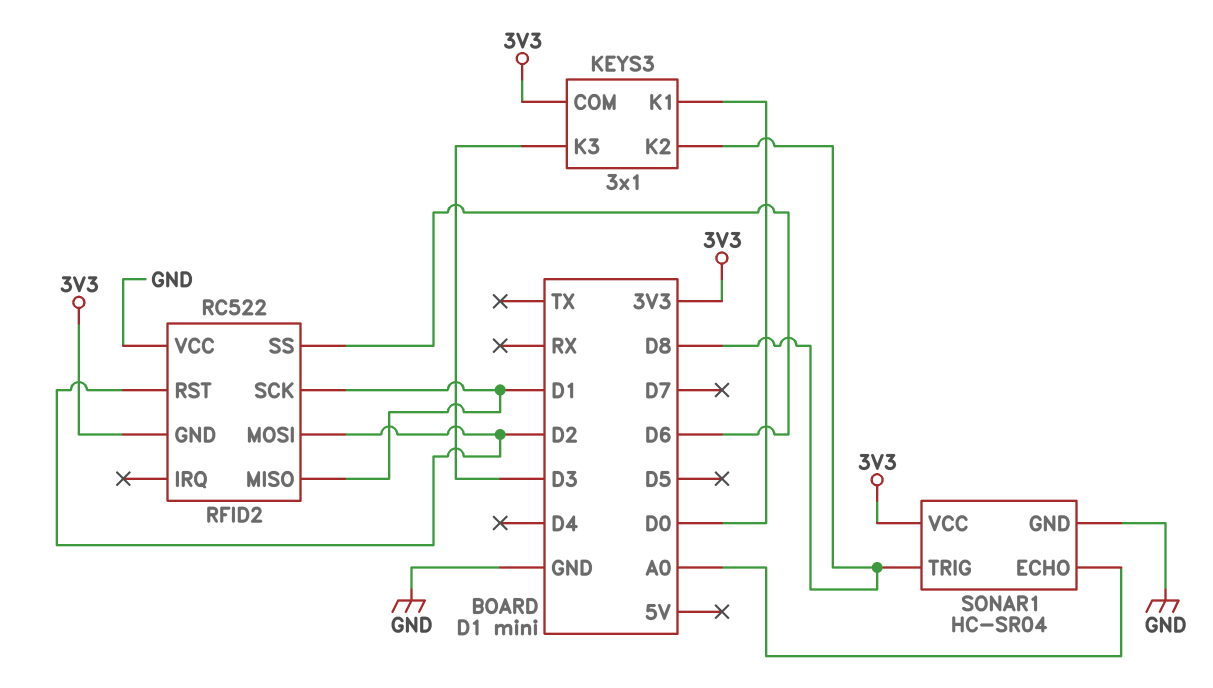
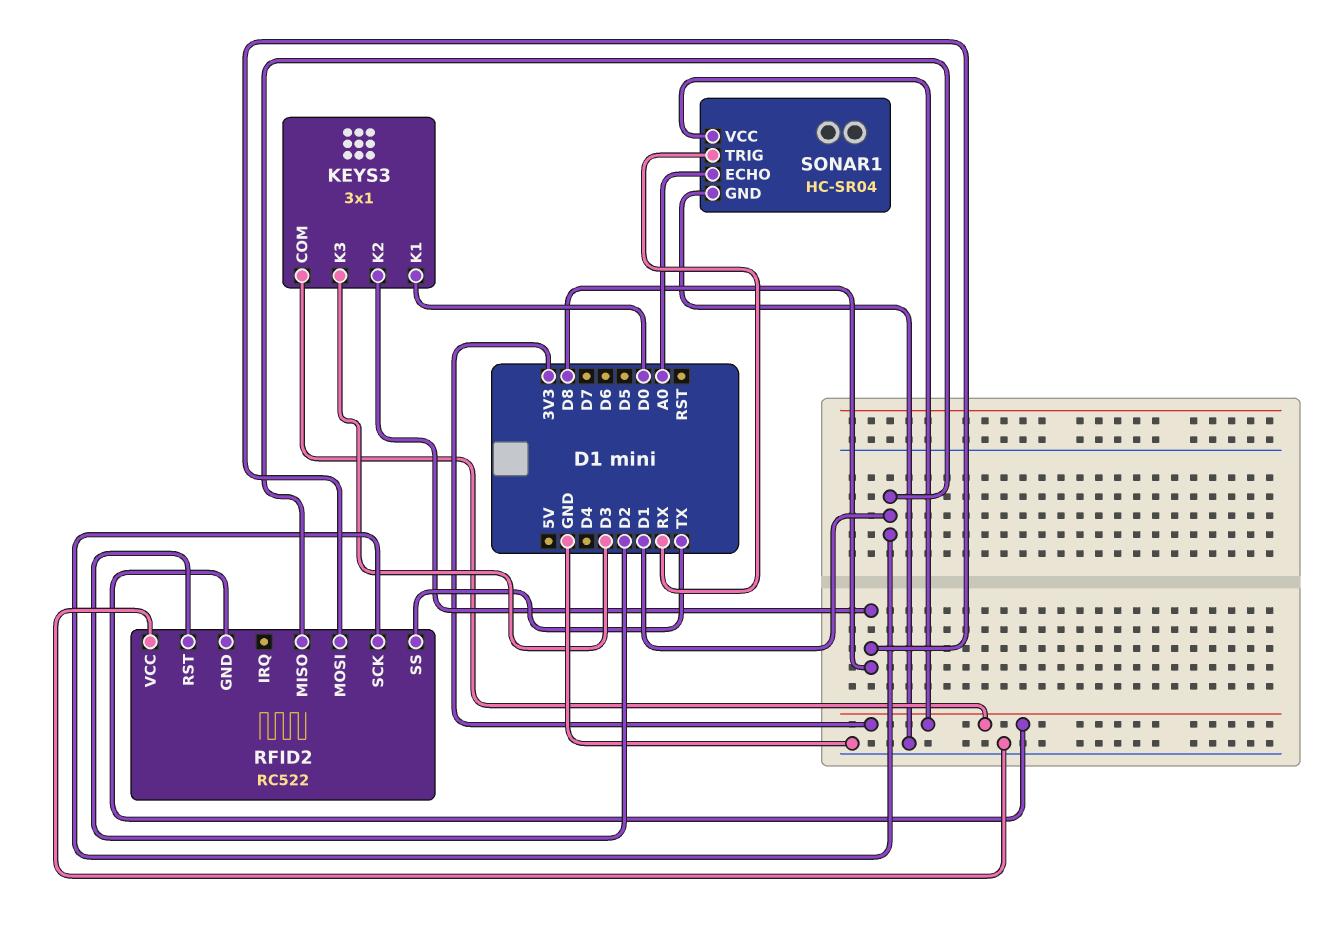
RFID2 pin MOSI: D2 -> D8
RFID2 pin SS: D6 -> TX
SONAR1 pin TRIG: D8 -> RX

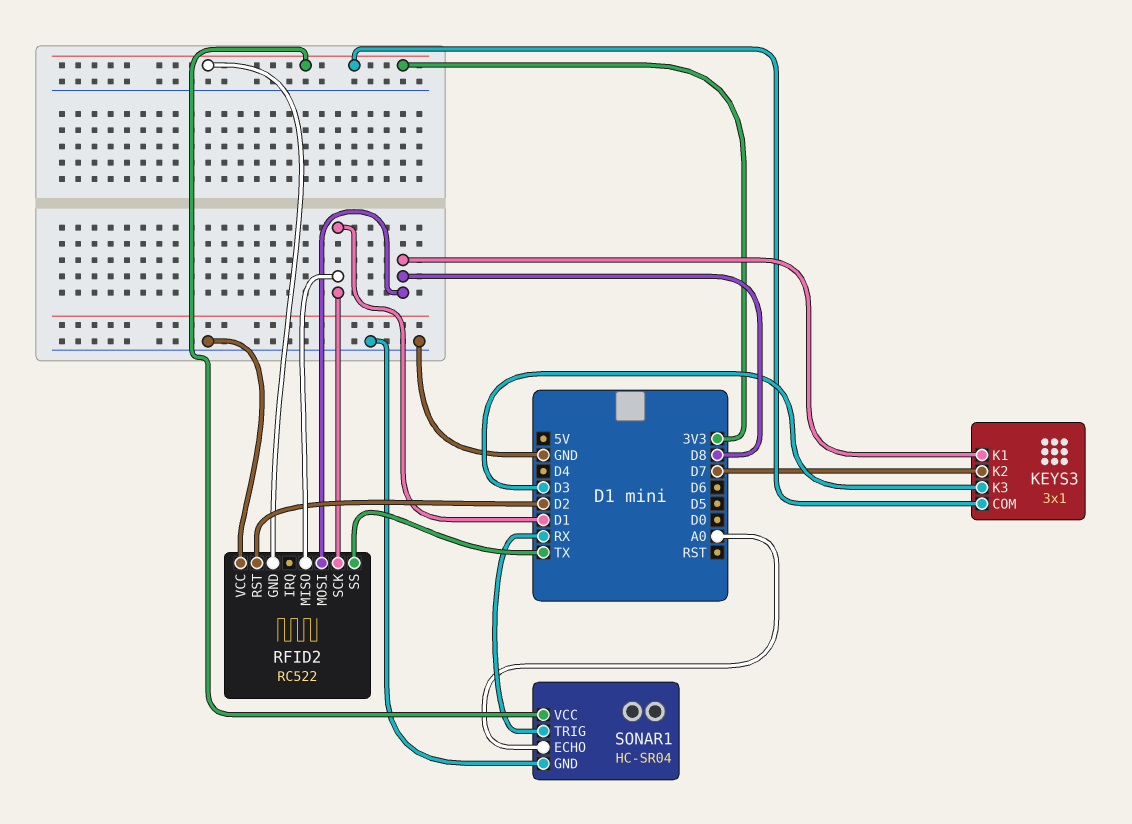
KEYS3 pin K1: D0 -> D8
KEYS3 pin K2: D8 -> D7

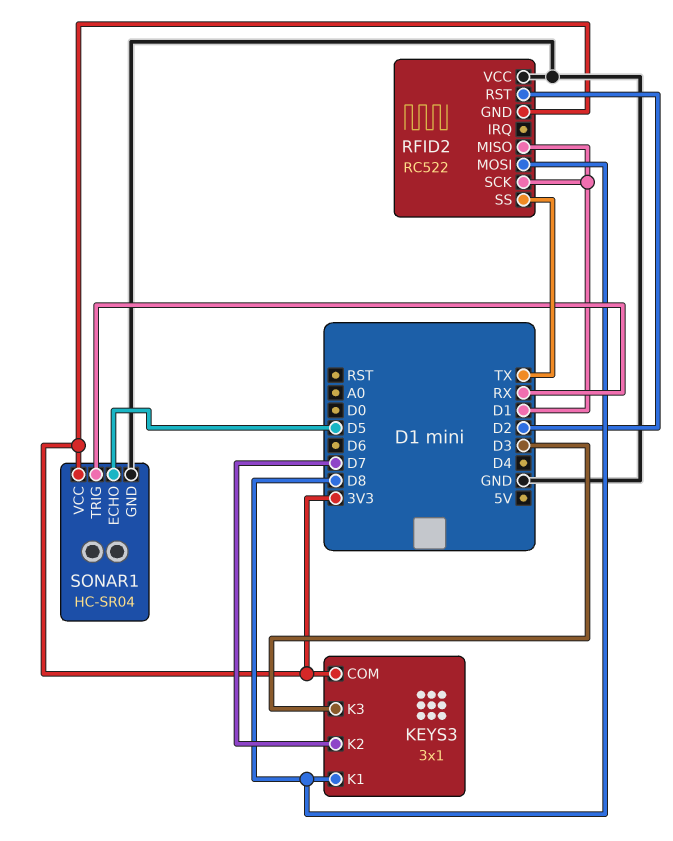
SONAR1 pin ECHO: A0 -> D5

